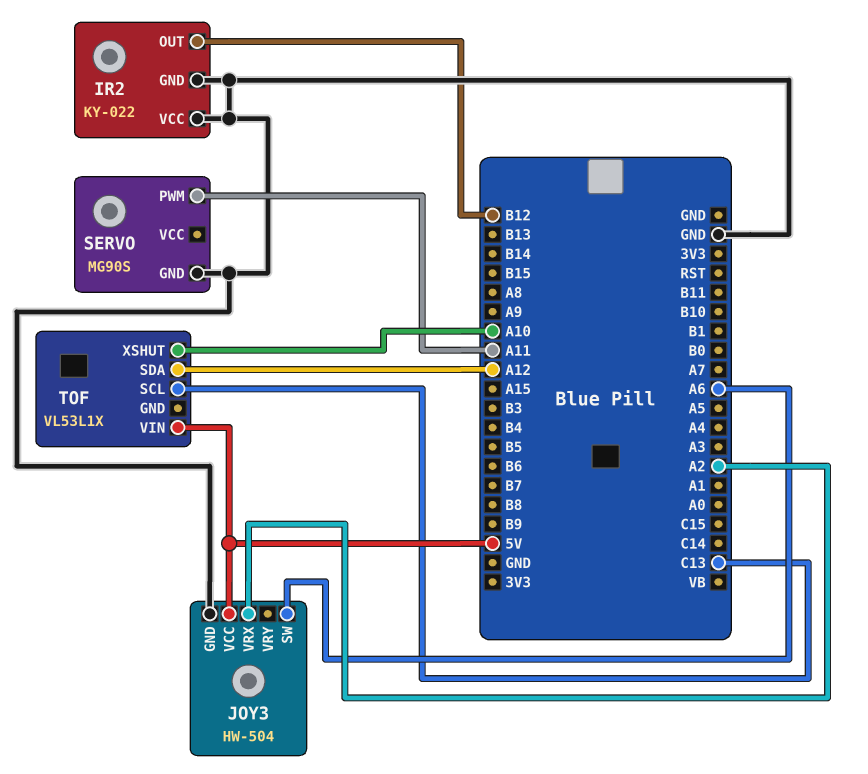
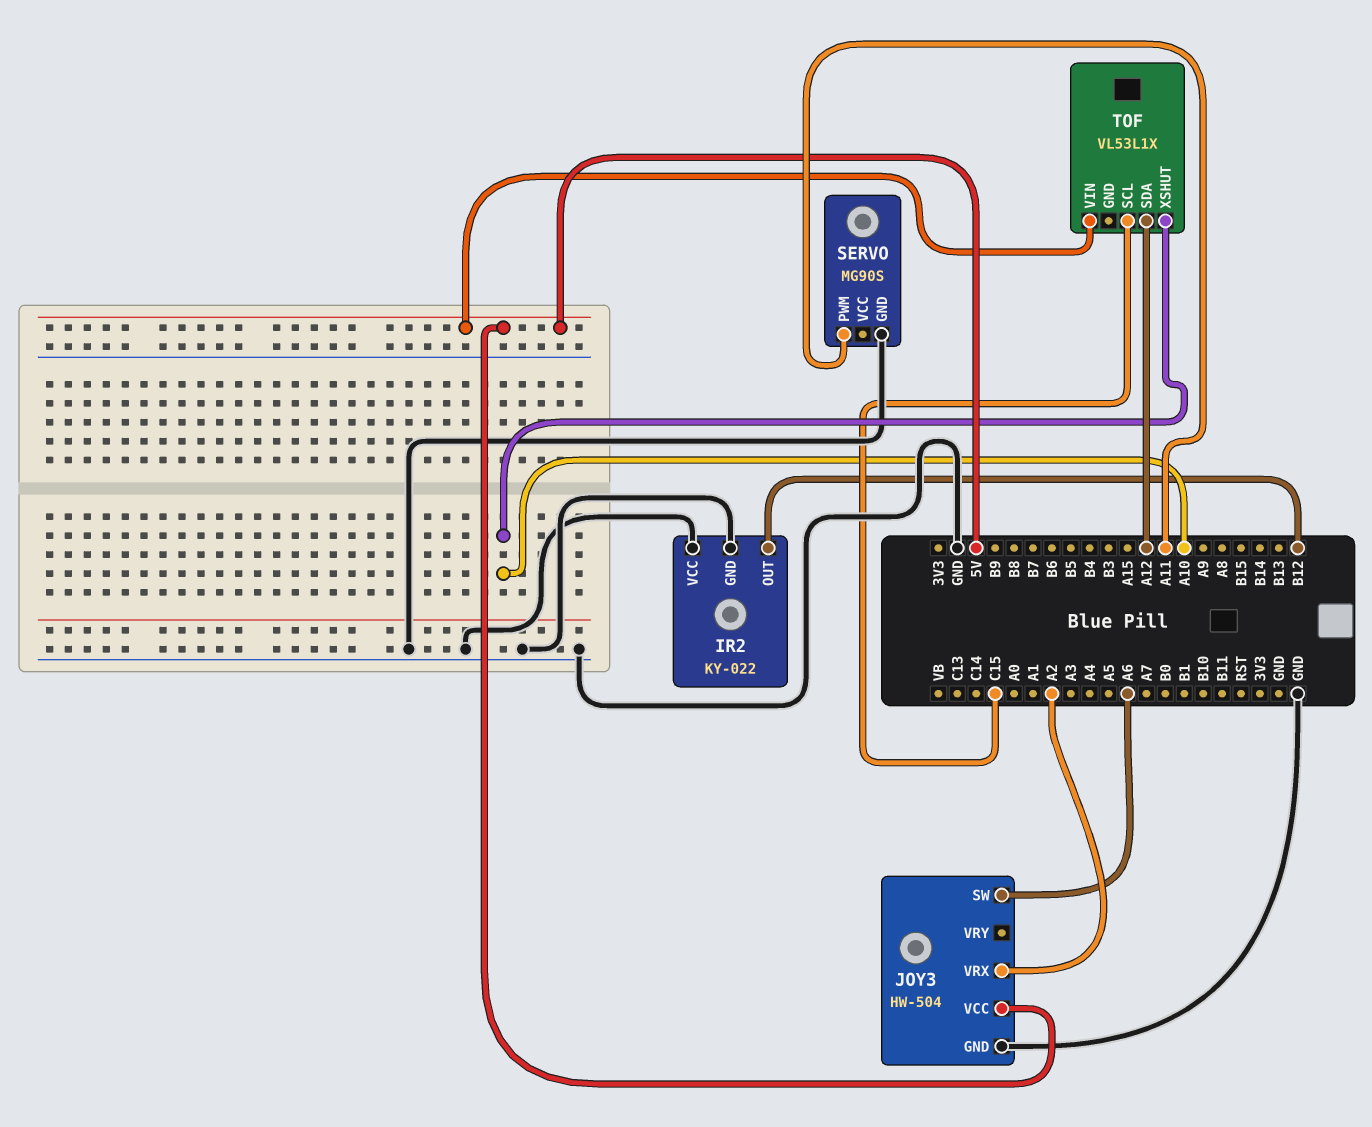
TOF pin SCL: C13 -> C15

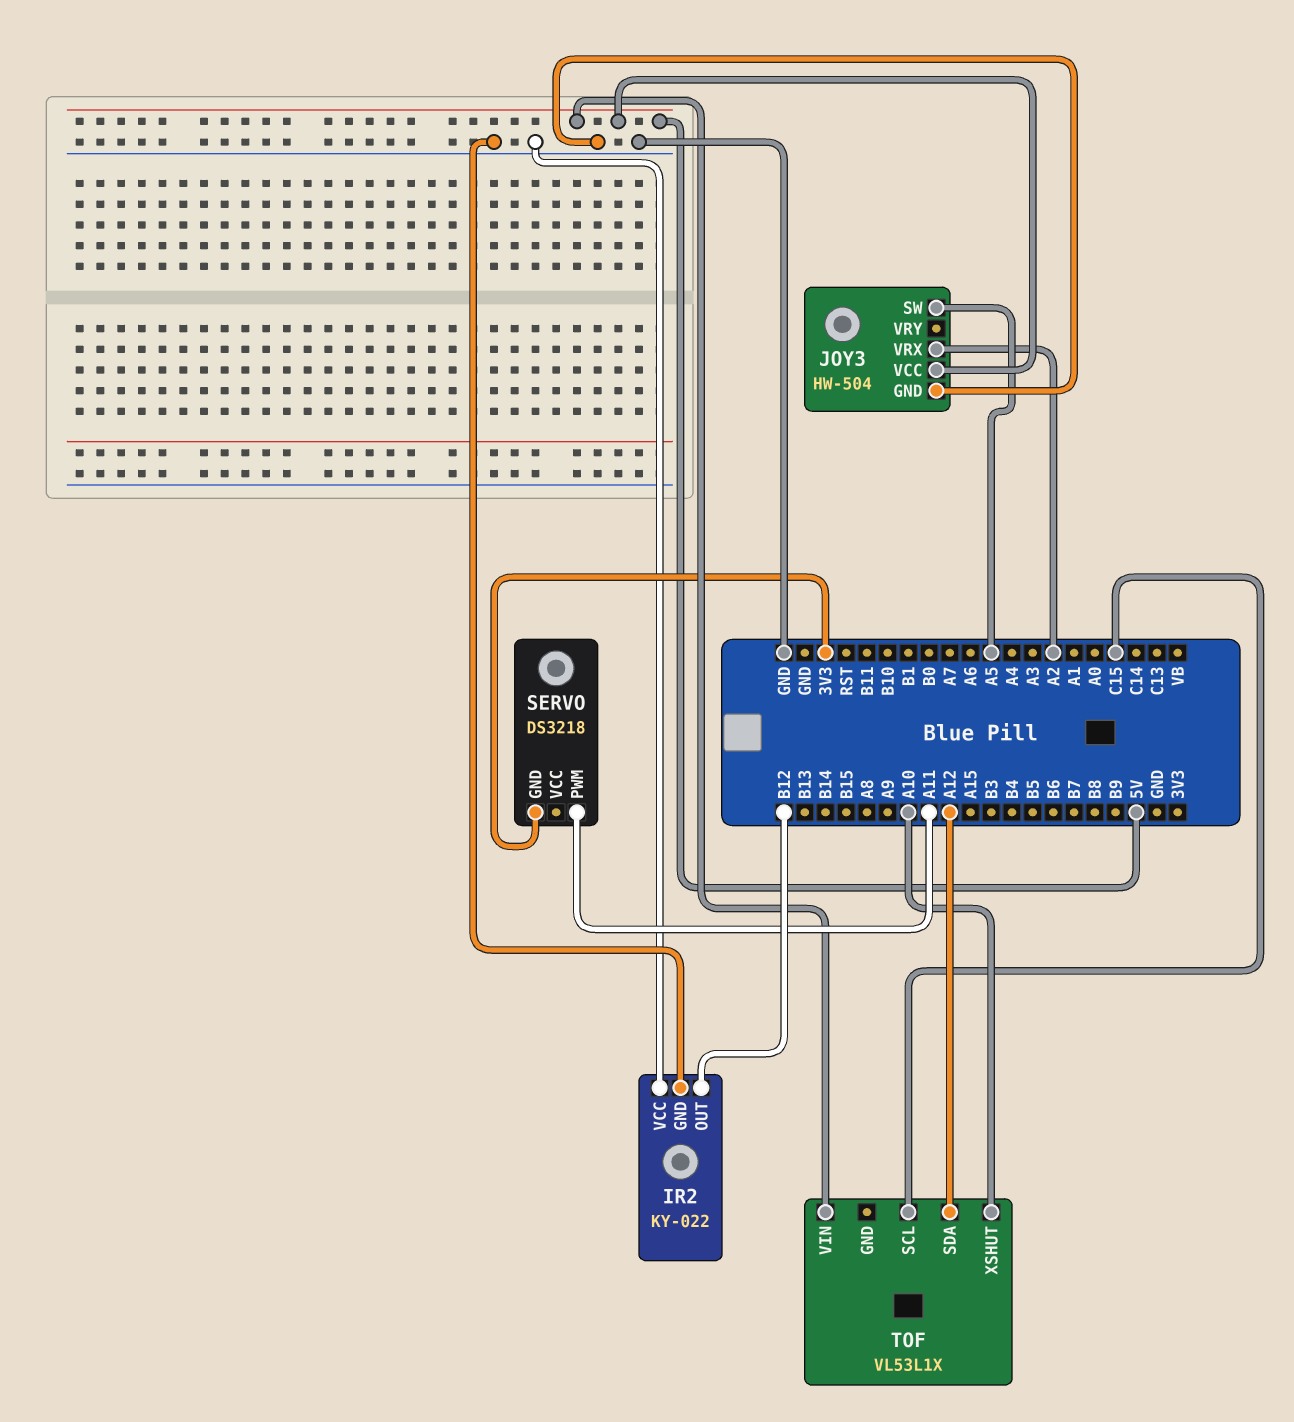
JOY3 pin SW: A6 -> A5
SERVO: MG90S -> DS3218
SERVO pin GND: GND -> 3V3

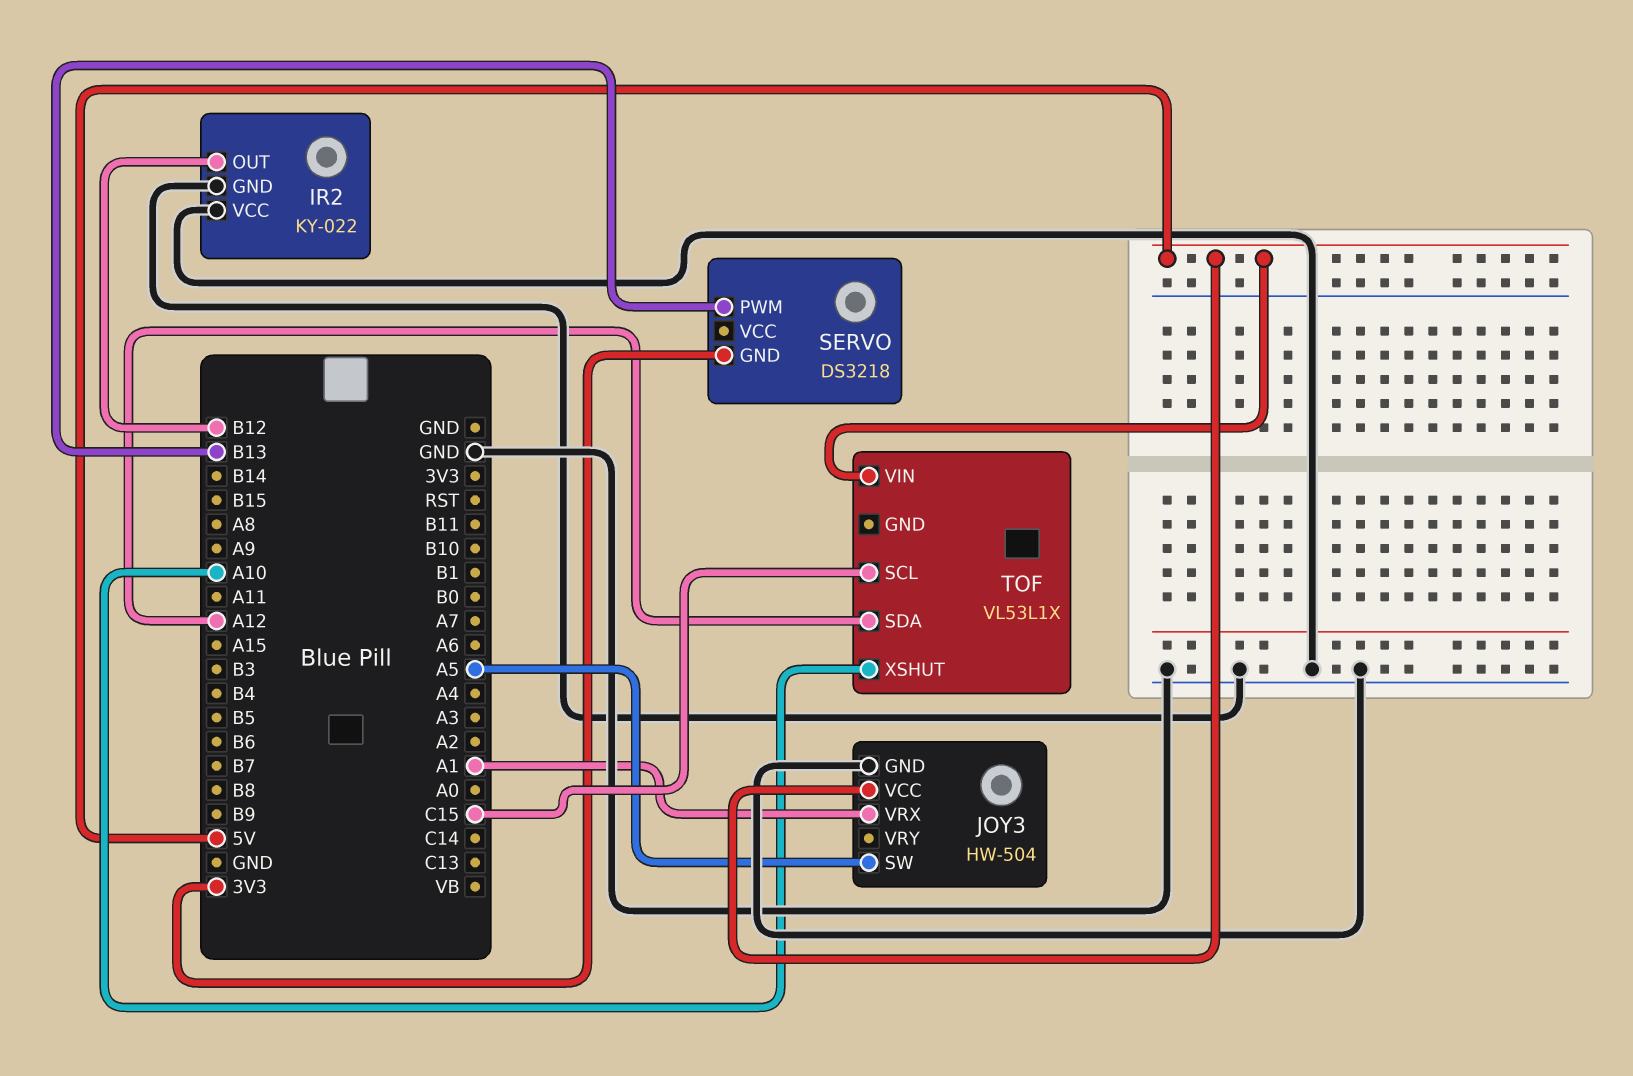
JOY3 pin VRX: A2 -> A1
SERVO pin PWM: A11 -> B13

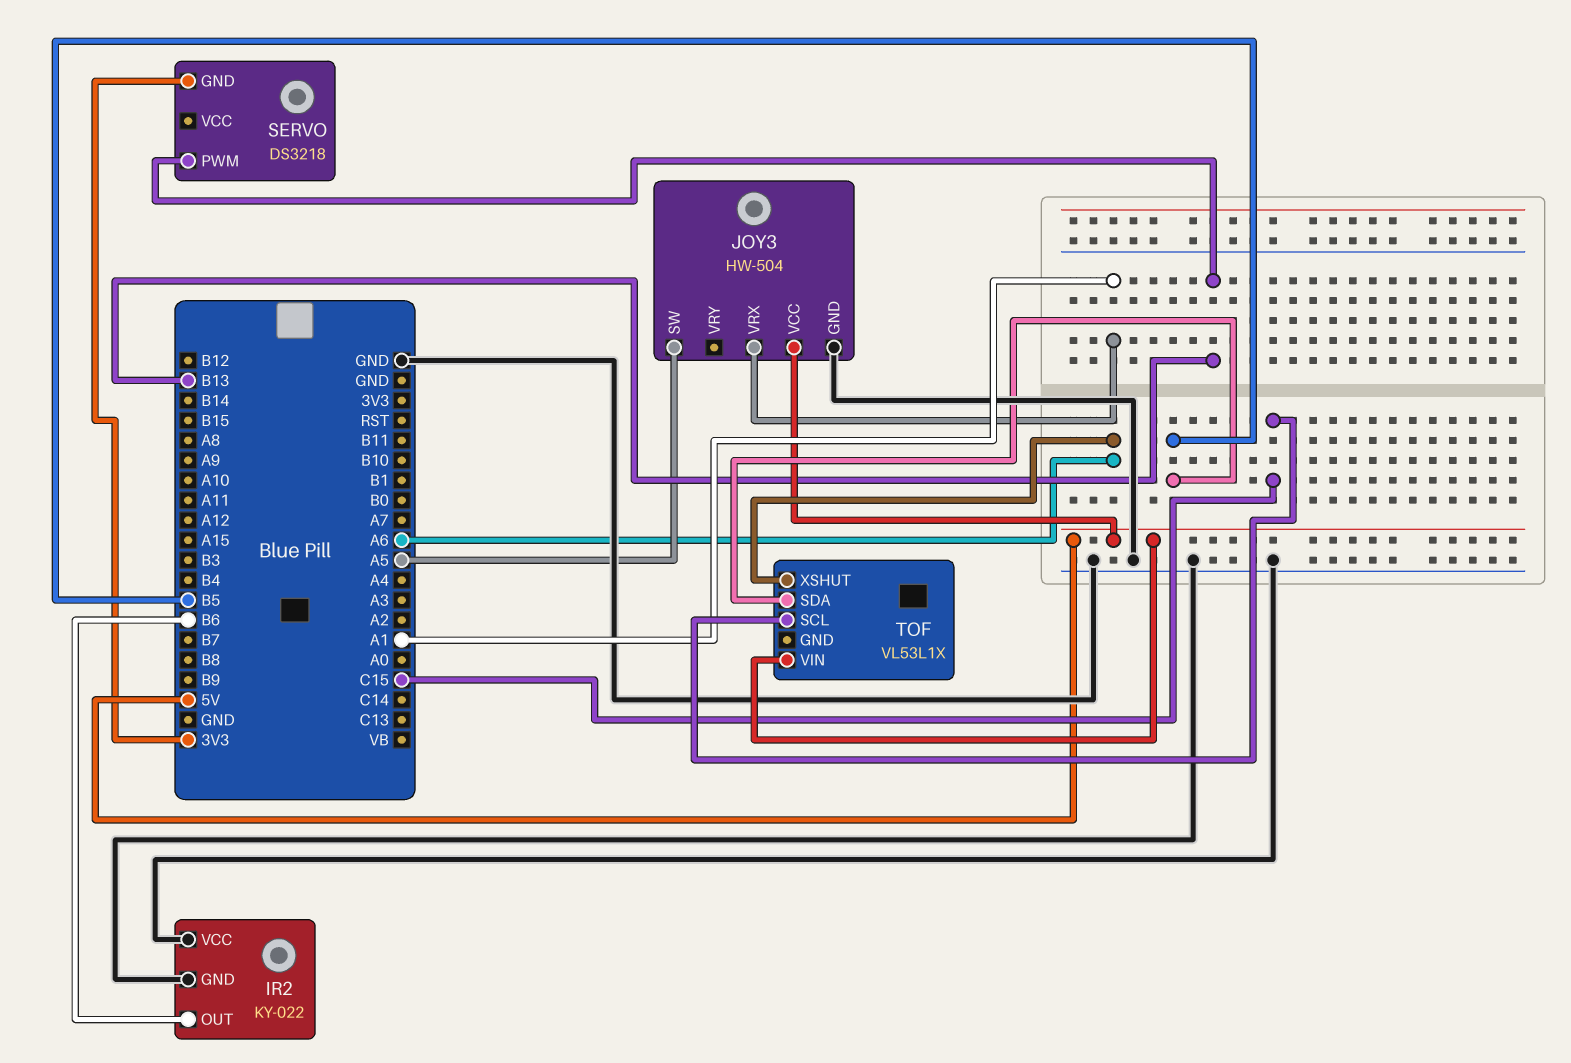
IR2 pin OUT: B12 -> B6
TOF pin SDA: A12 -> B5
TOF pin XSHUT: A10 -> A6

